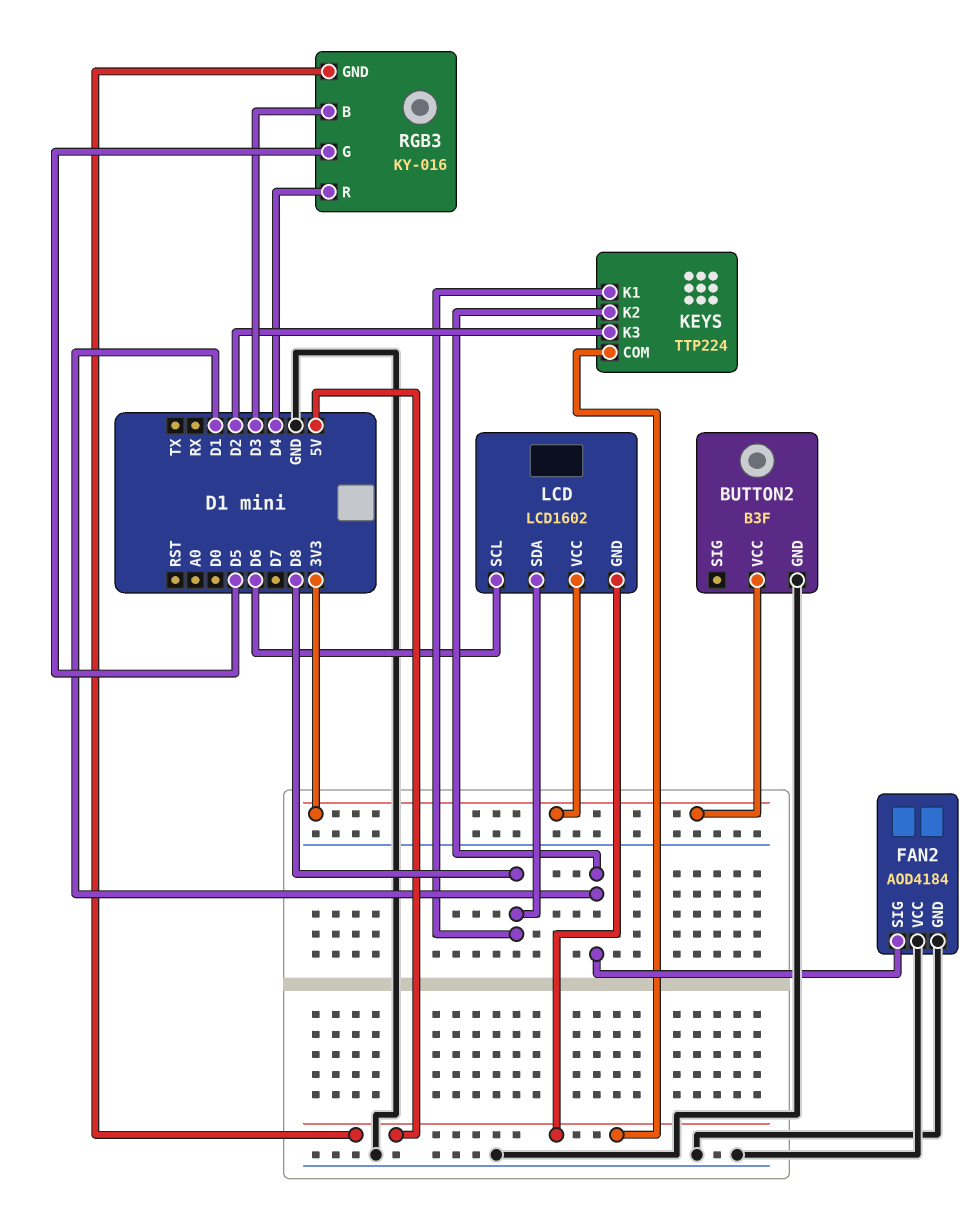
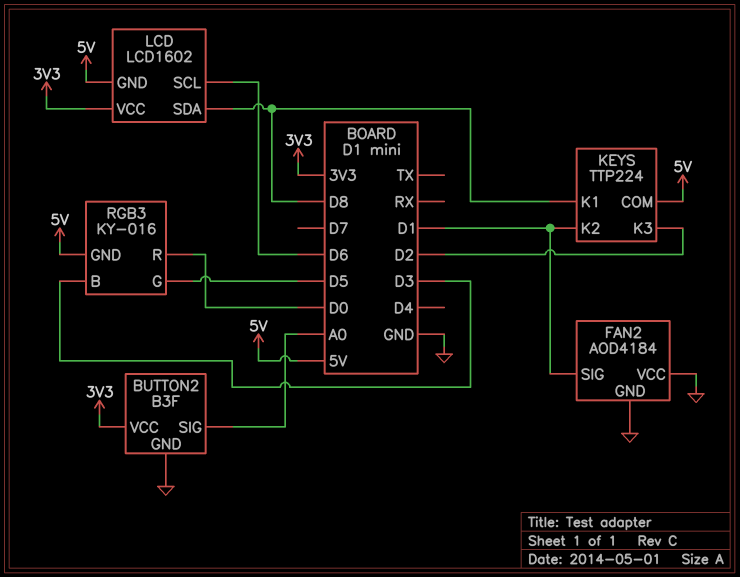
BUTTON2 pin SIG: none -> A0
RGB3 pin R: D4 -> D0

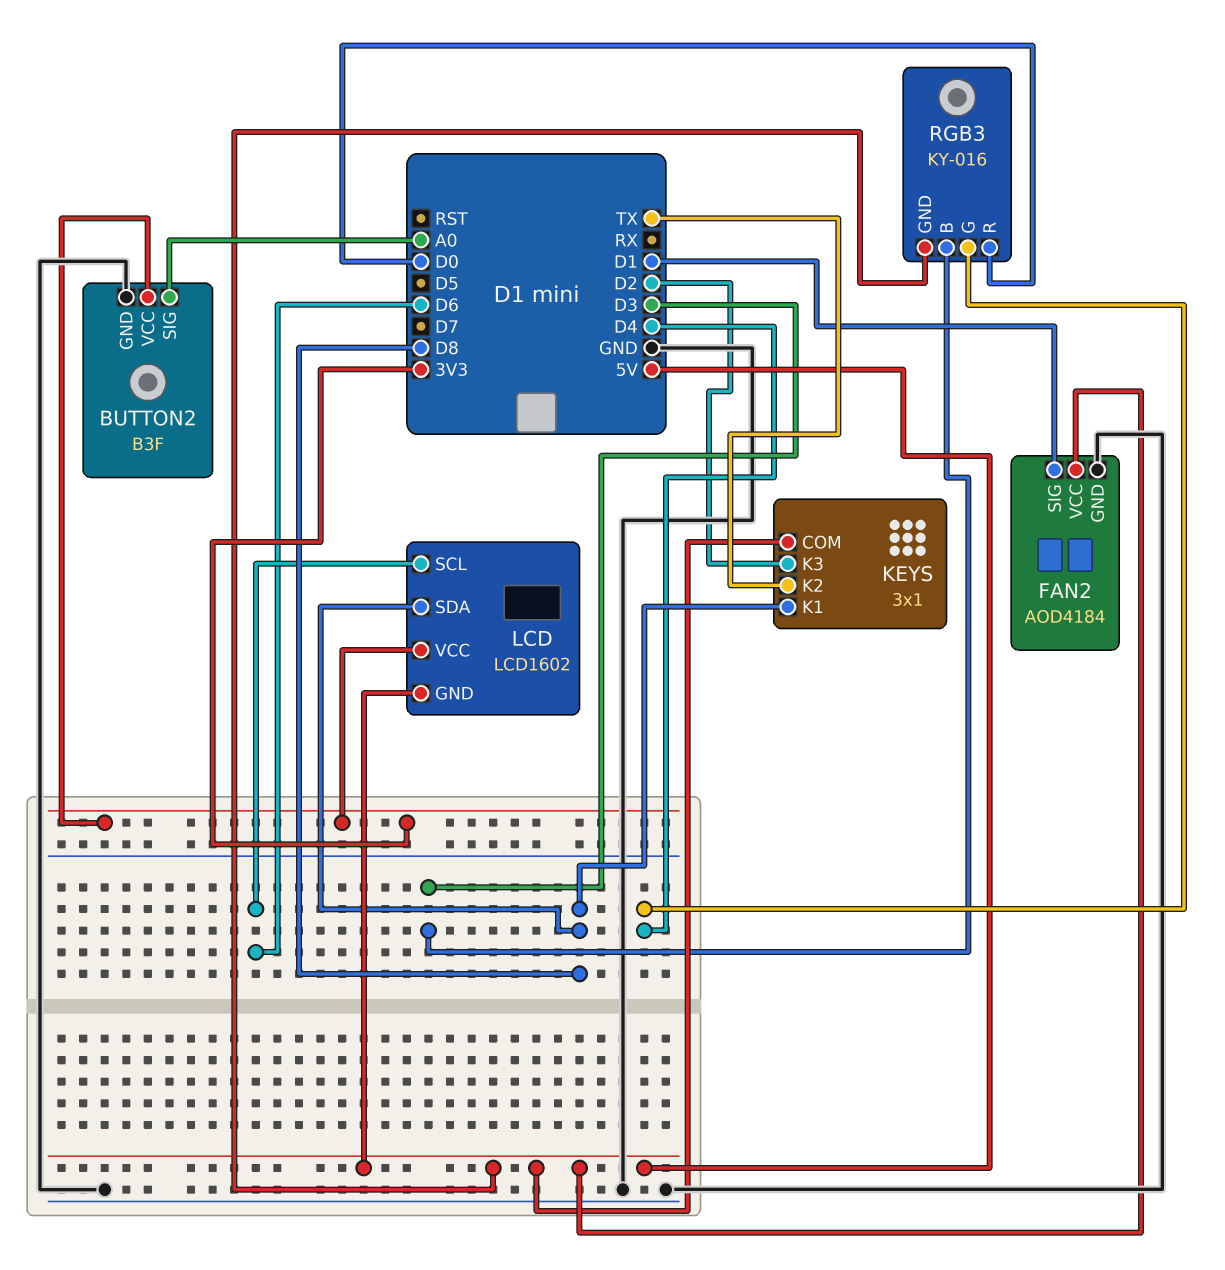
FAN2 pin VCC: GND -> 5V
KEYS: TTP224 -> 3x1
KEYS pin K2: D1 -> TX
RGB3 pin G: D5 -> D4

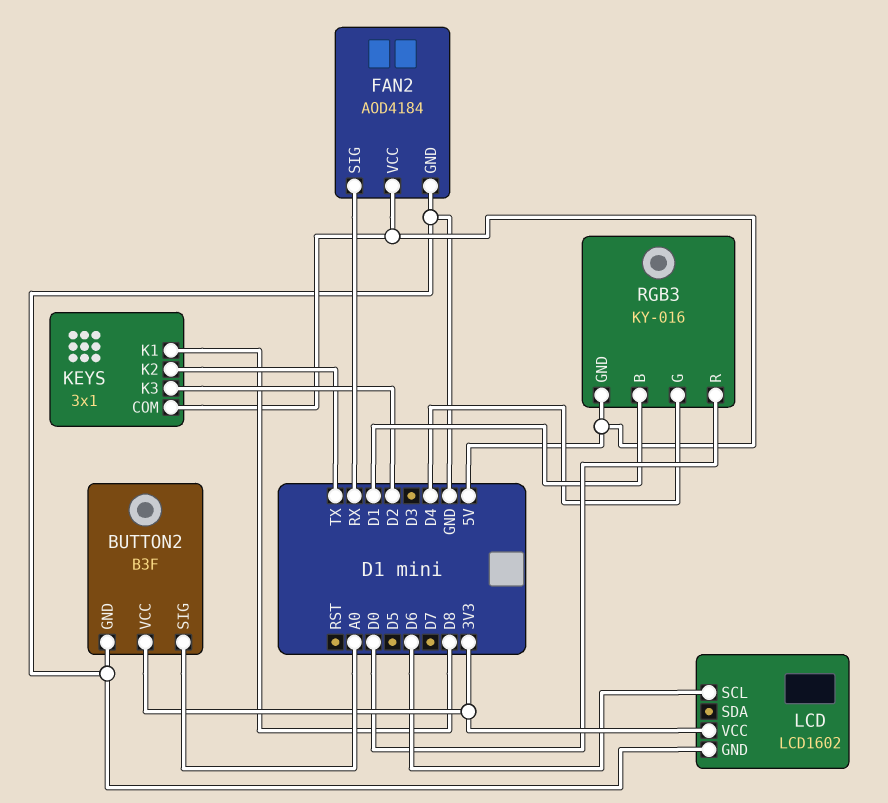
FAN2 pin SIG: D1 -> RX
LCD pin GND: 5V -> GND
LCD pin SDA: D8 -> none
RGB3 pin B: D3 -> D1

